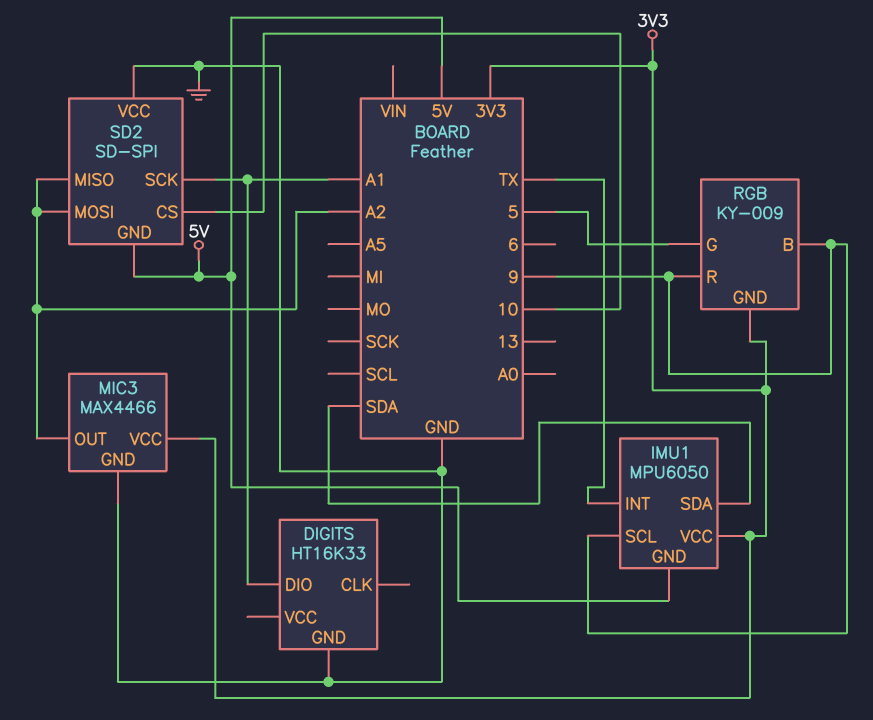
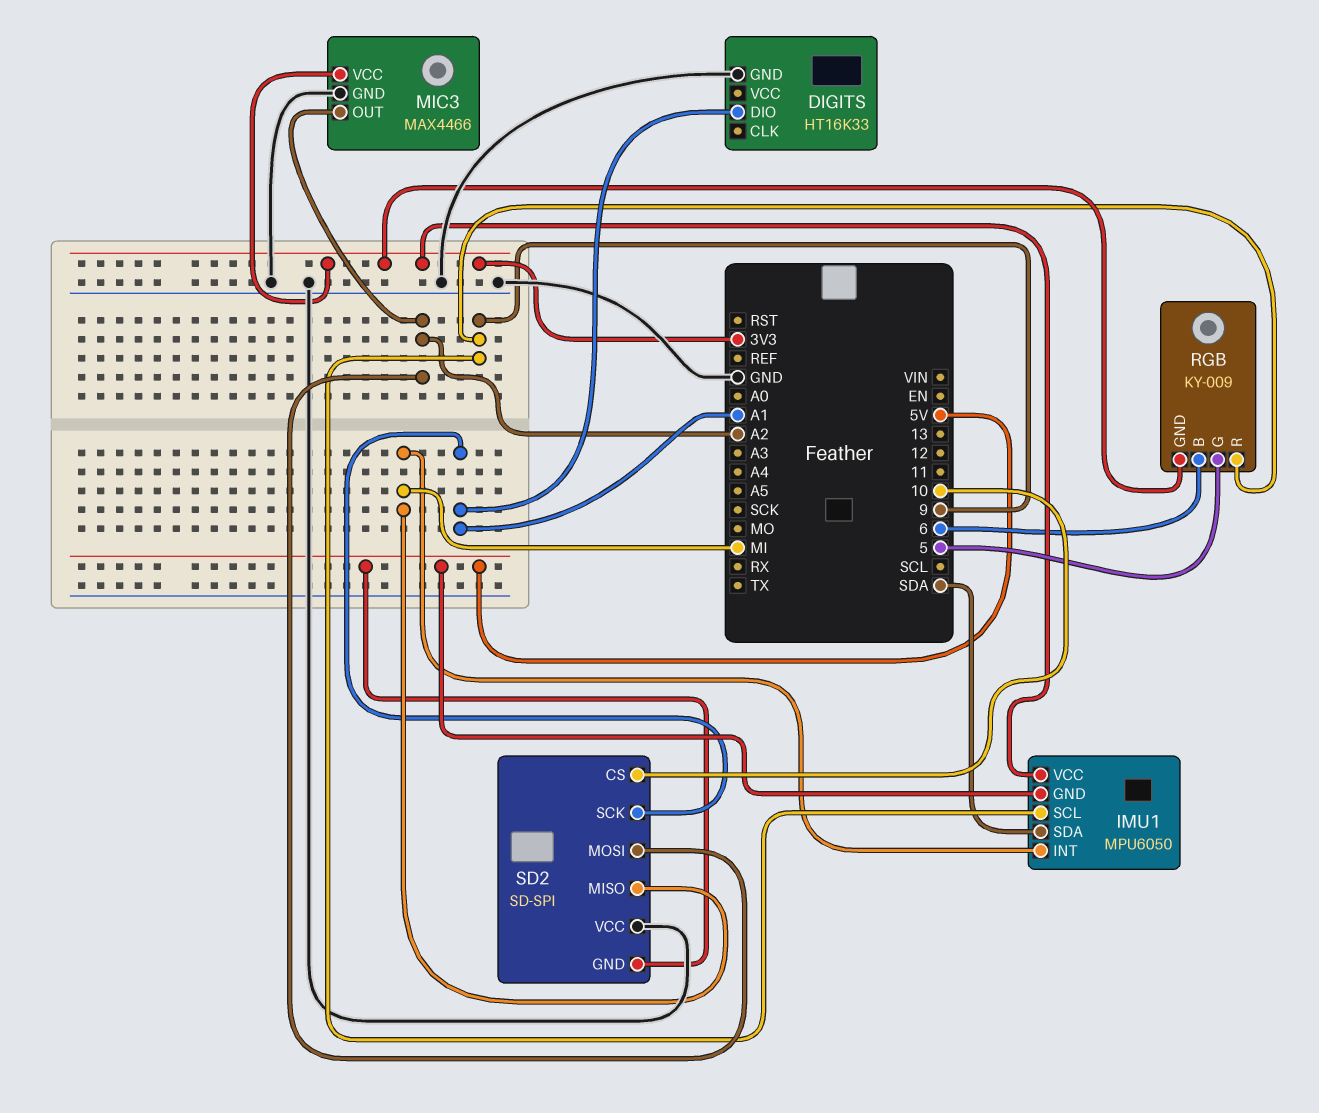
IMU1 pin INT: TX -> MI
RGB pin B: 9 -> 6
SD2 pin MISO: A2 -> MI

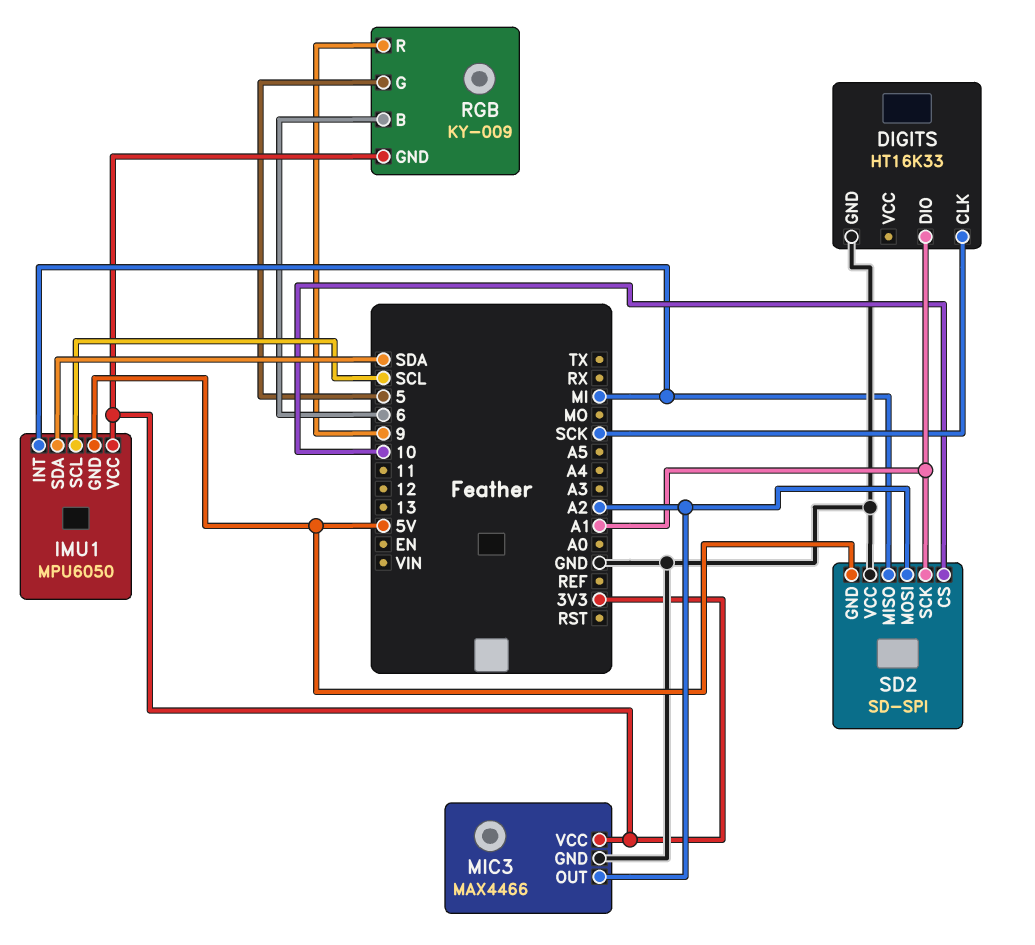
DIGITS pin CLK: none -> SCK
IMU1 pin SCL: 9 -> SCL

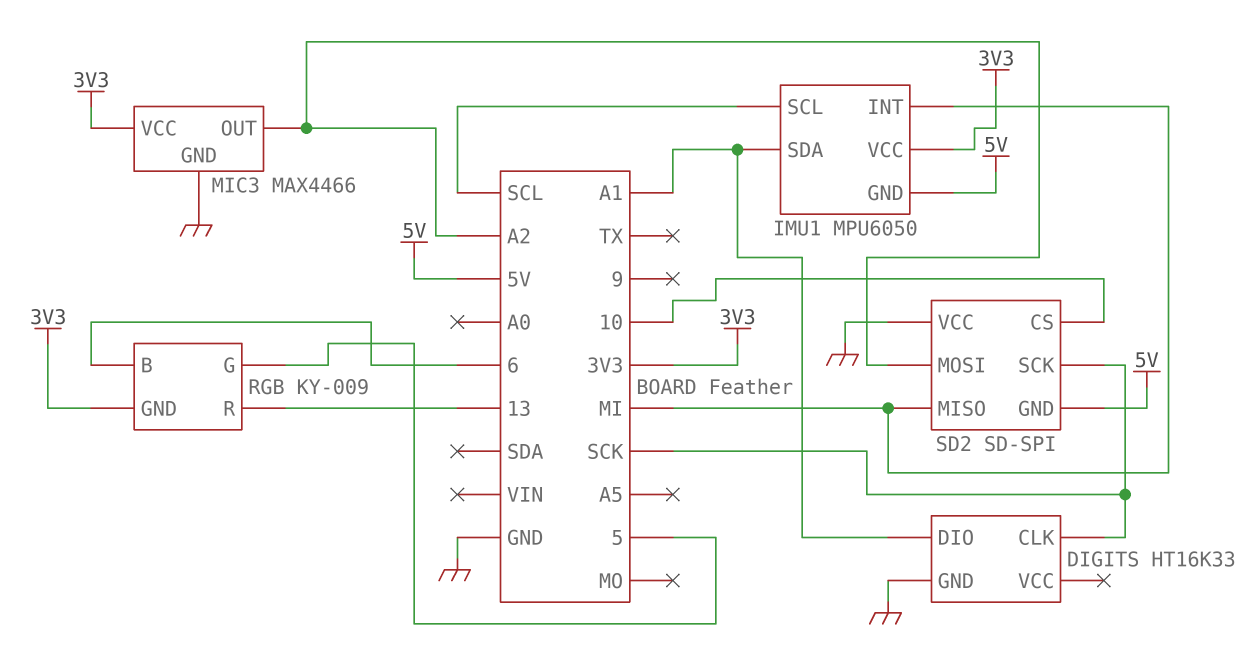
IMU1 pin SDA: SDA -> A1
RGB pin R: 9 -> 13
SD2 pin SCK: A1 -> SCK

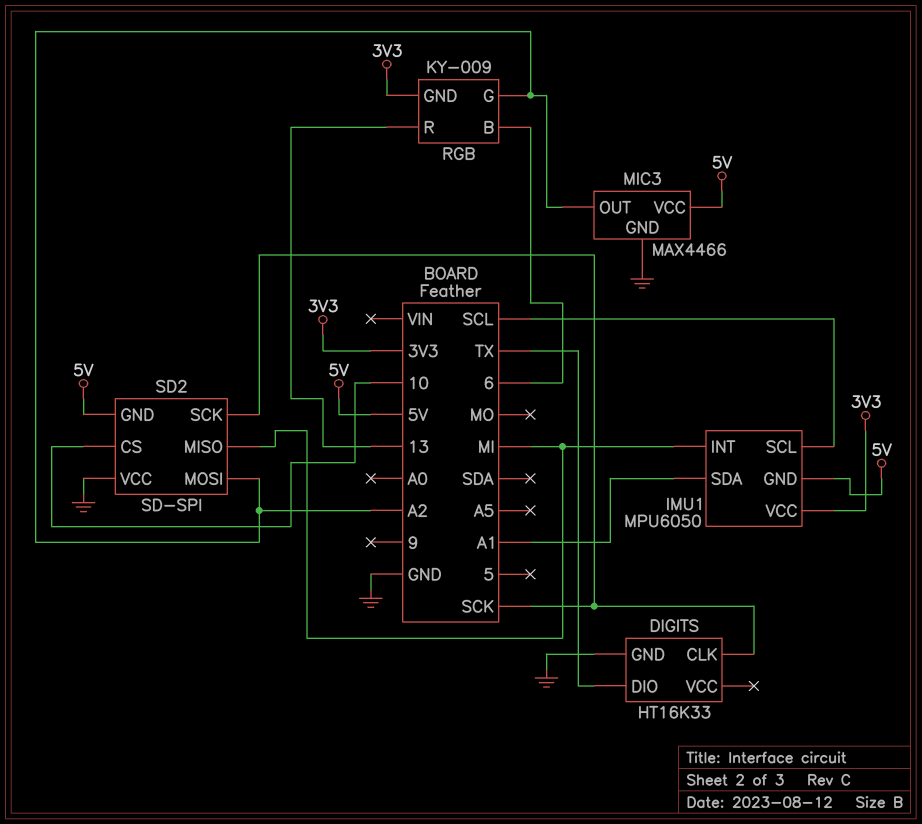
DIGITS pin DIO: A1 -> TX
MIC3 pin VCC: 3V3 -> 5V
RGB pin G: 5 -> A2

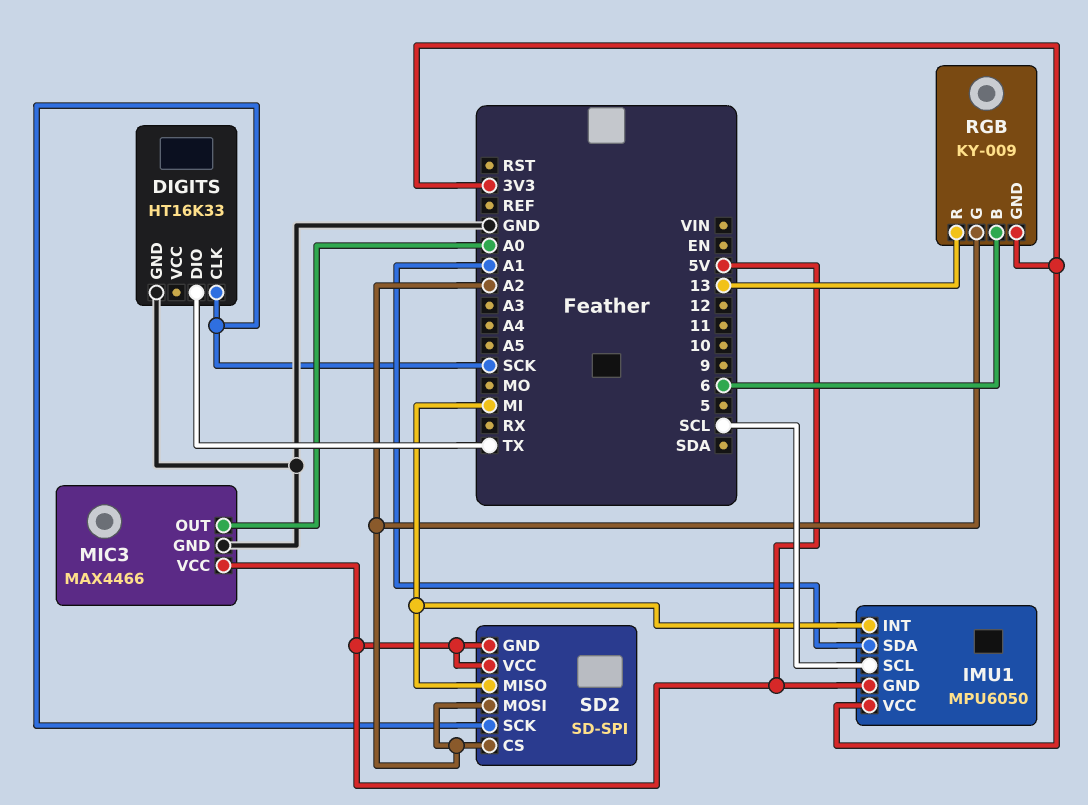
MIC3 pin OUT: A2 -> A0
SD2 pin CS: 10 -> A2
SD2 pin VCC: GND -> 5V

